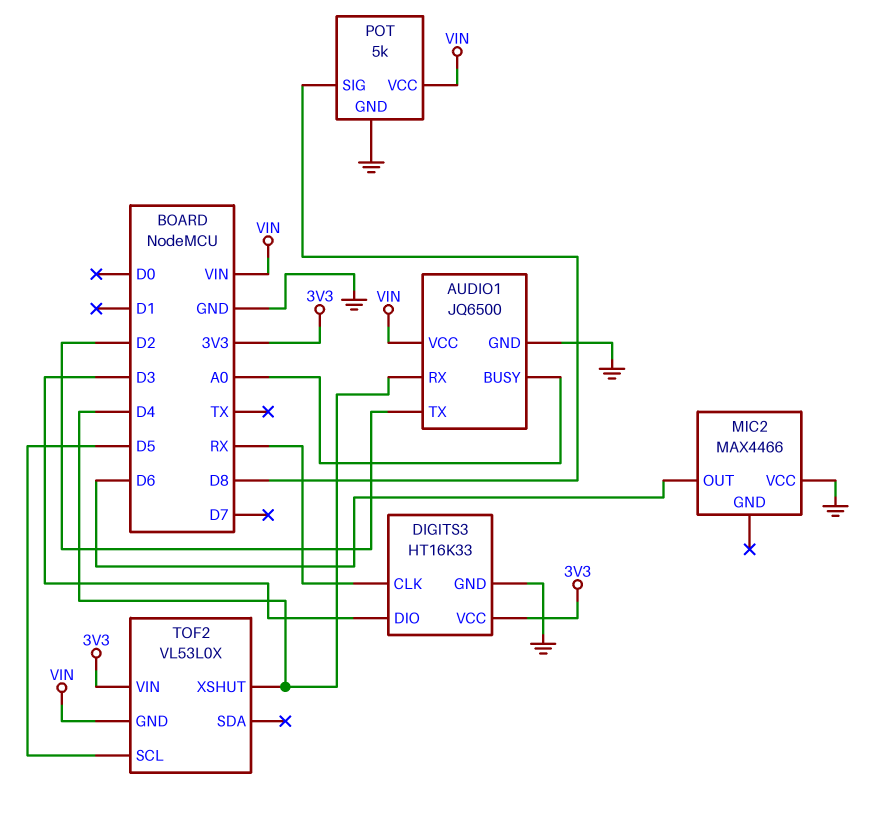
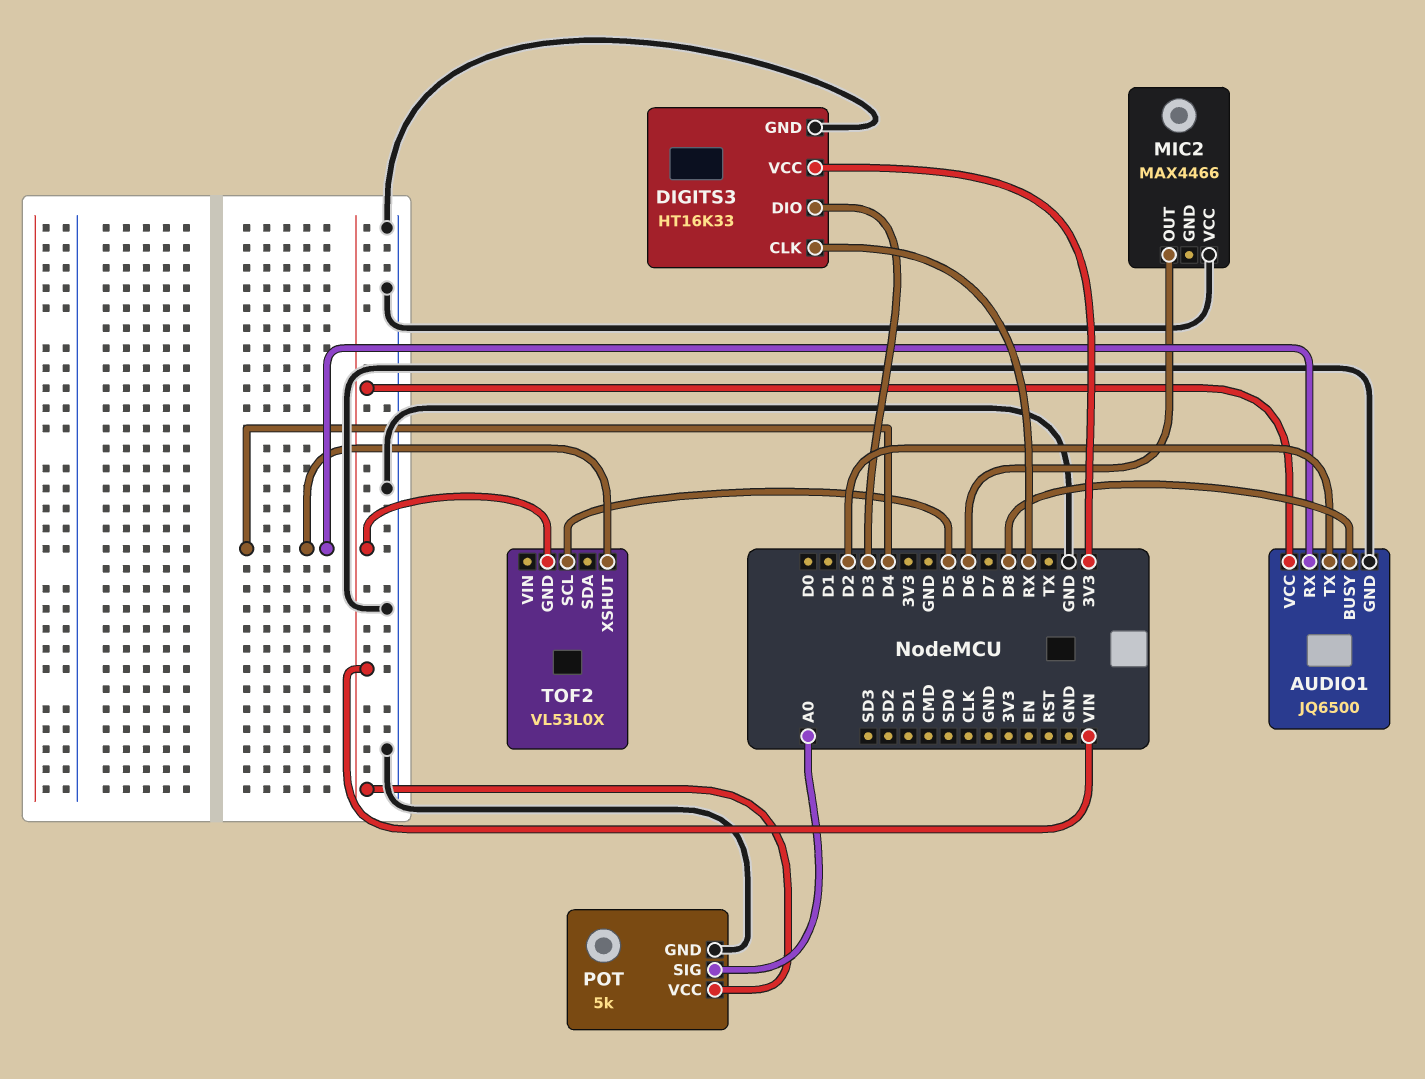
AUDIO1 pin BUSY: A0 -> D8
POT pin SIG: D8 -> A0
TOF2 pin VIN: 3V3 -> none

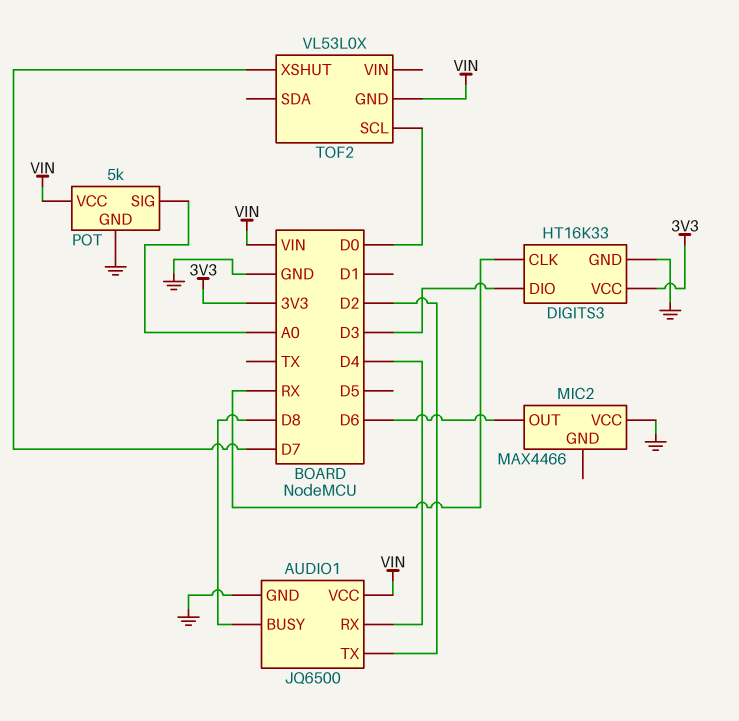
TOF2 pin SCL: D5 -> D0
TOF2 pin XSHUT: D4 -> D7

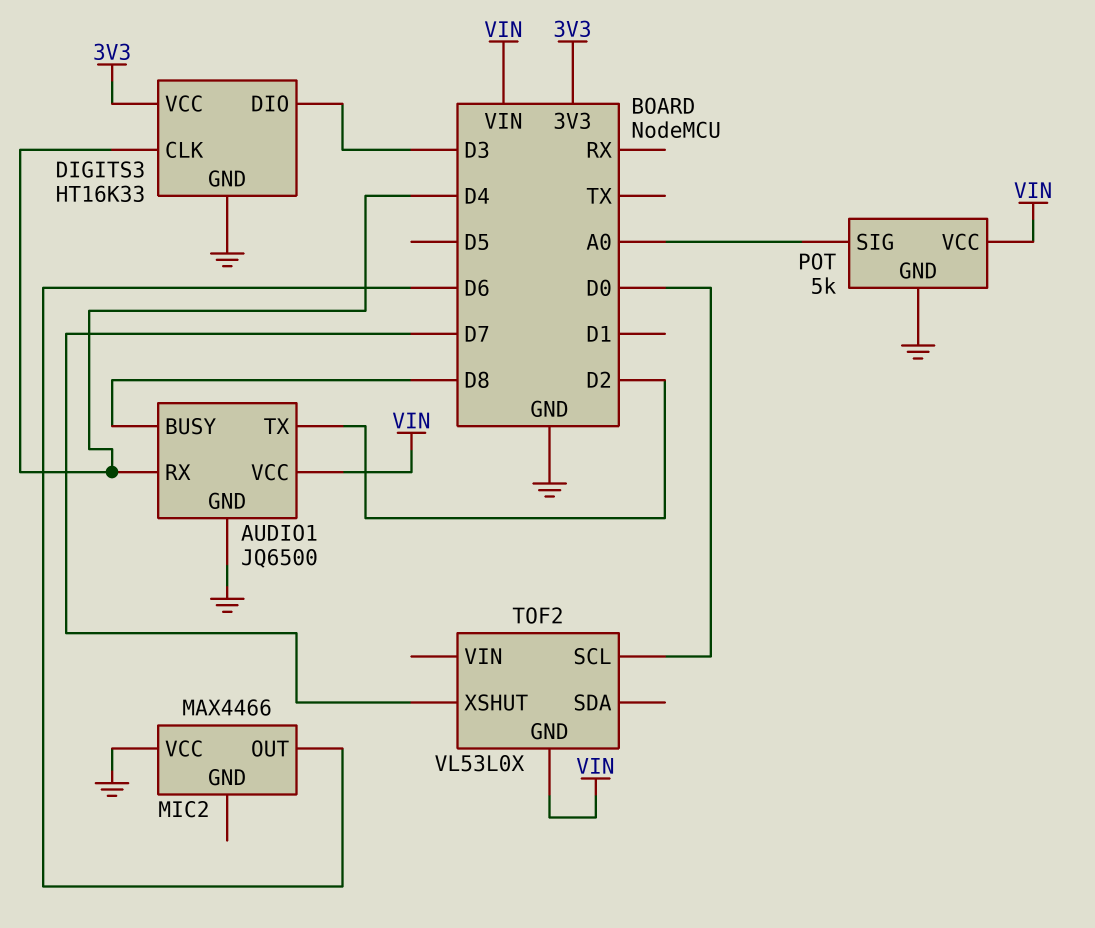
DIGITS3 pin CLK: RX -> D4

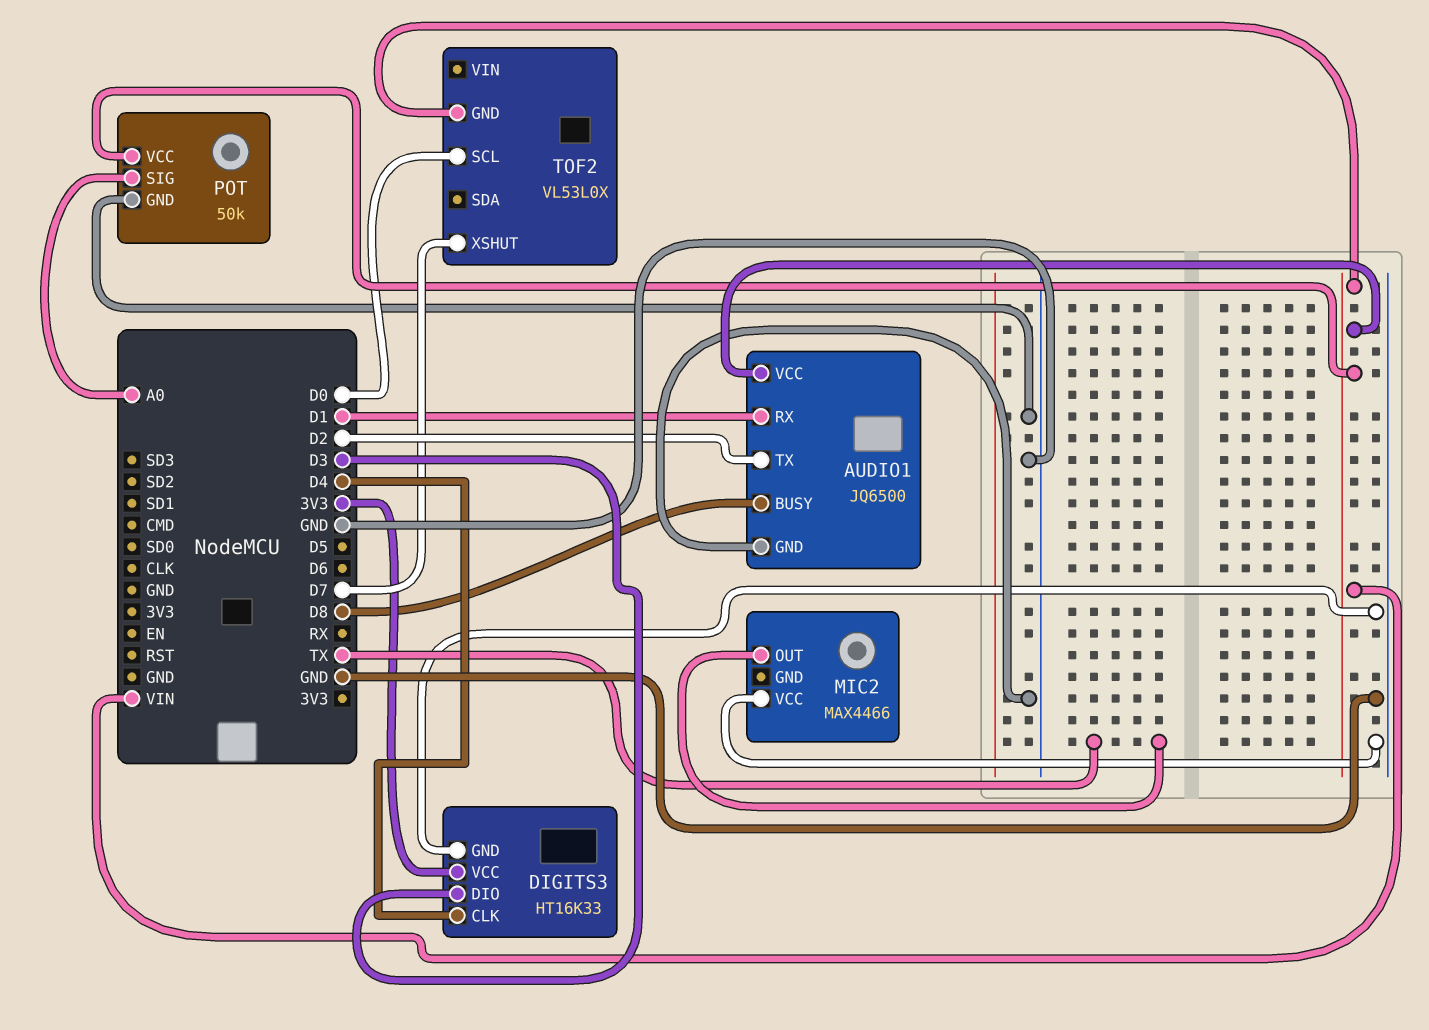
AUDIO1 pin RX: D4 -> D1
MIC2 pin OUT: D6 -> TX
POT: 5k -> 50k

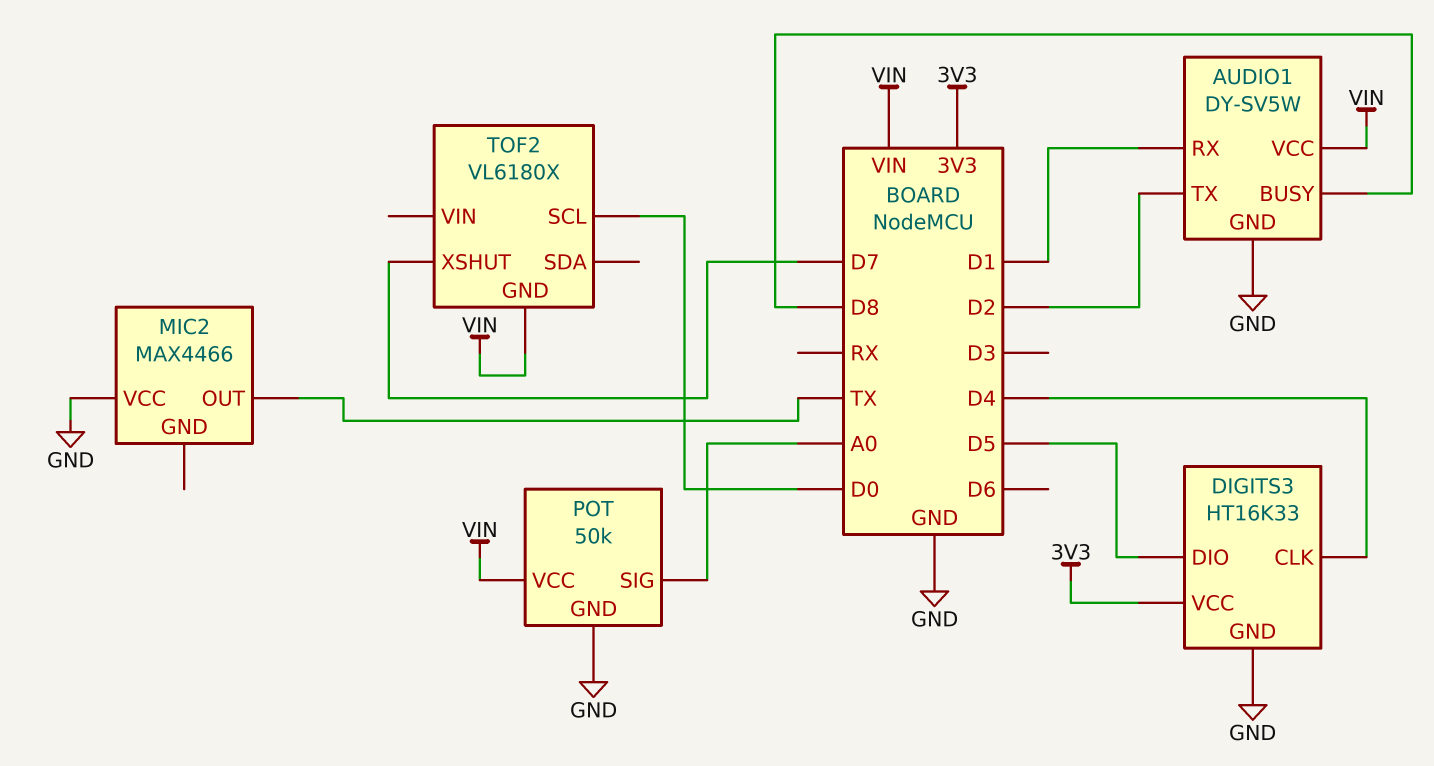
AUDIO1: JQ6500 -> DY-SV5W
DIGITS3 pin DIO: D3 -> D5
TOF2: VL53L0X -> VL6180X

